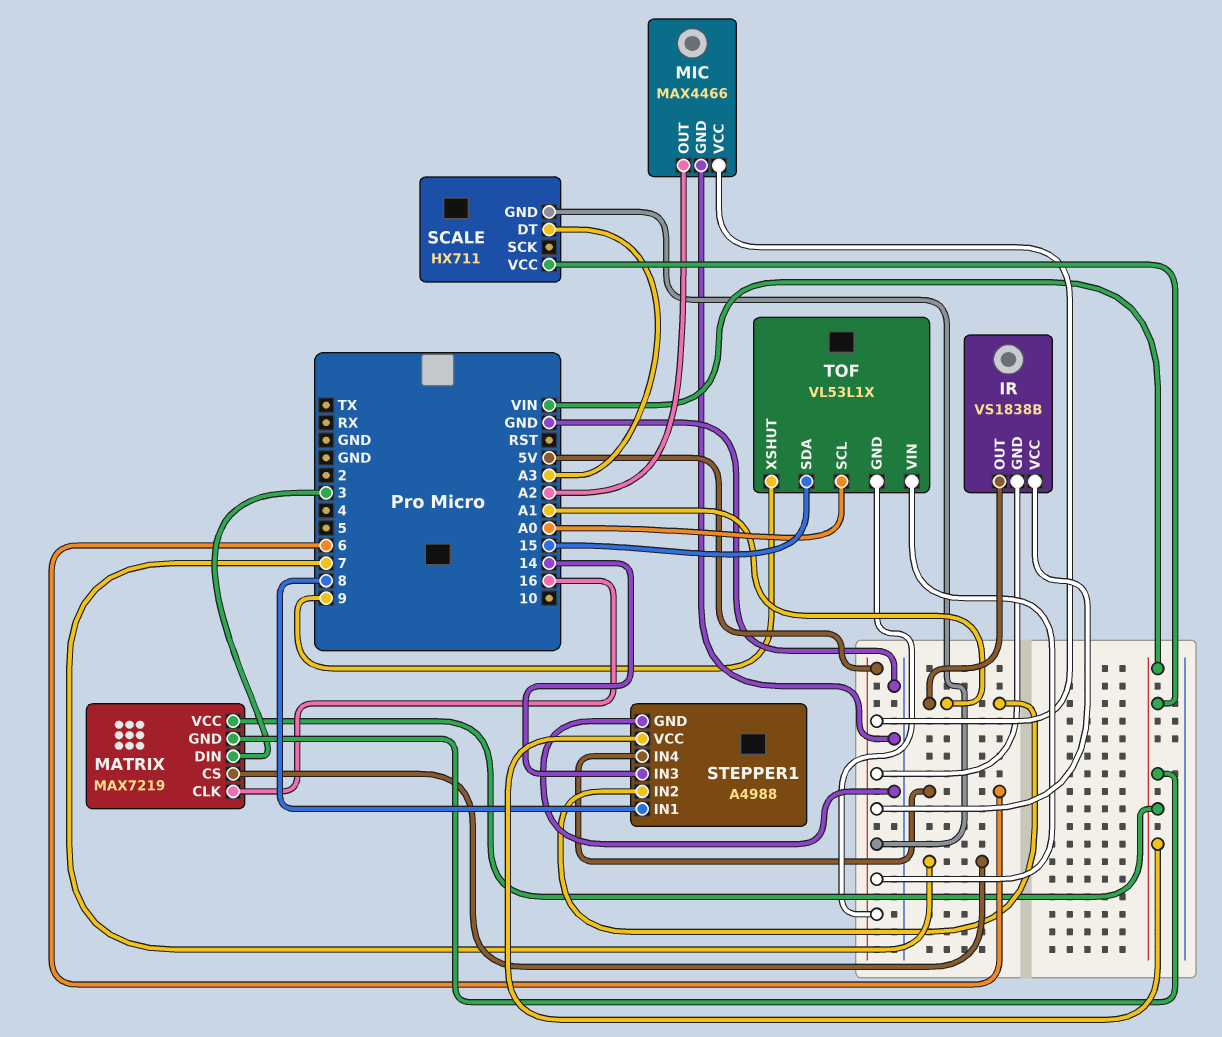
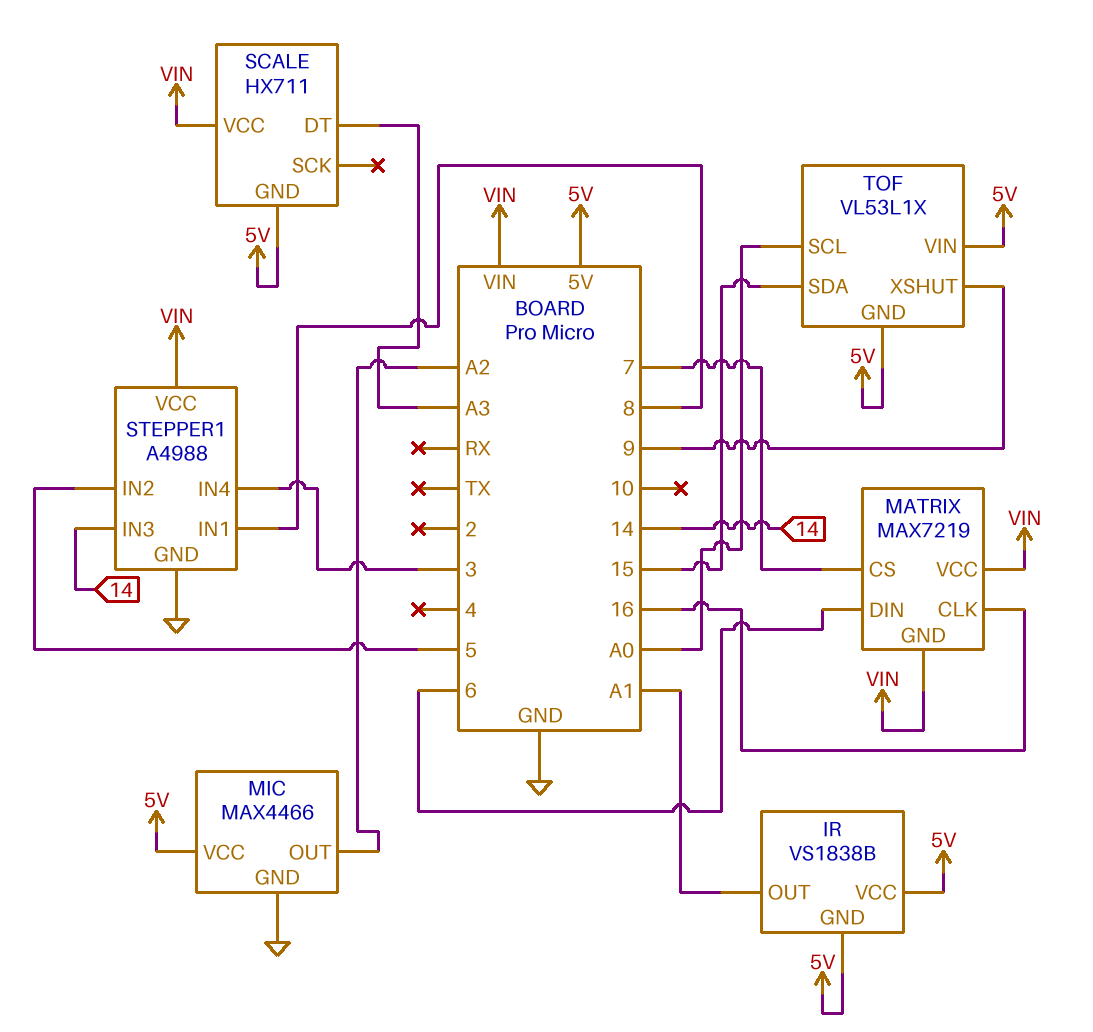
MATRIX pin DIN: 3 -> 6
STEPPER1 pin IN2: A1 -> 5
STEPPER1 pin IN4: 6 -> 3

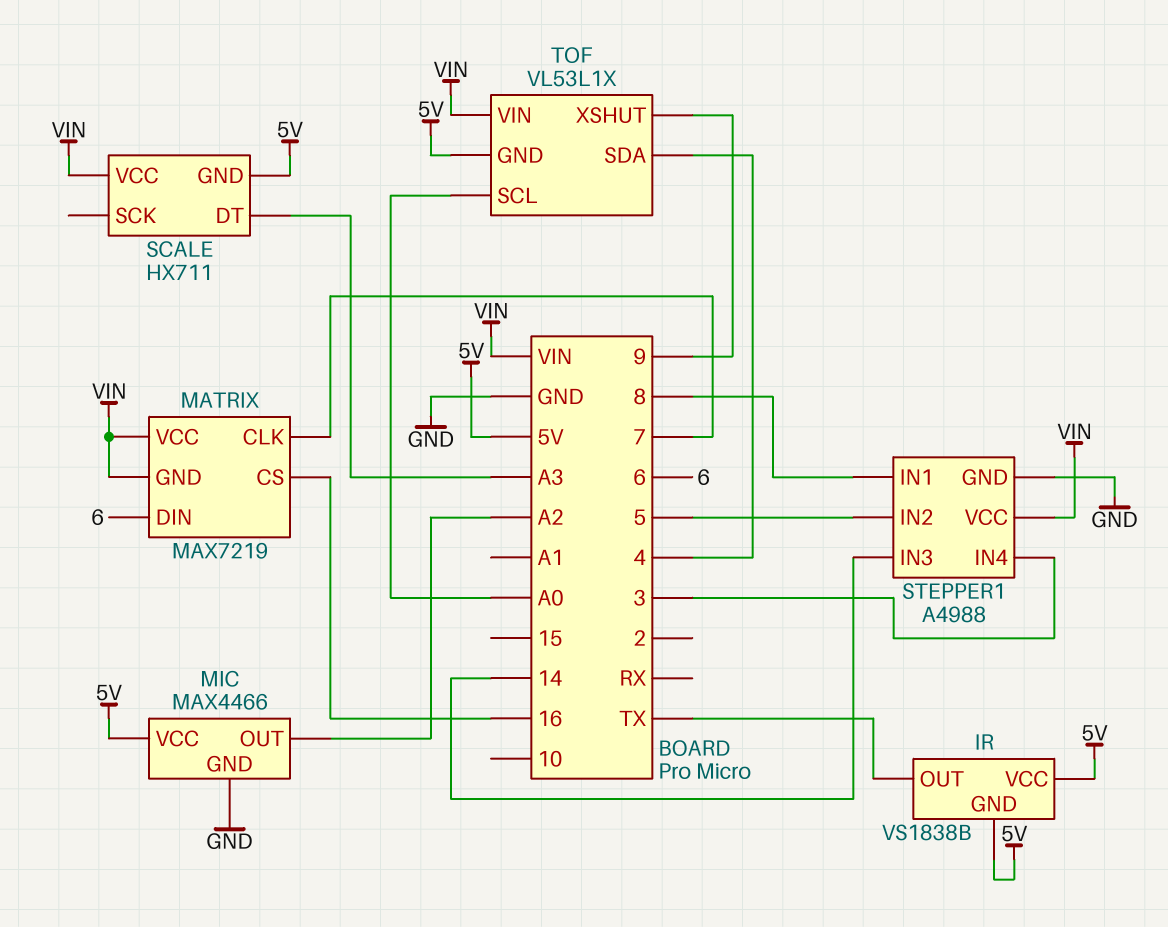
IR pin OUT: A1 -> TX
MATRIX pin CLK: 16 -> 7
MATRIX pin CS: 7 -> 16
TOF pin SDA: 15 -> 4
TOF pin VIN: 5V -> VIN

